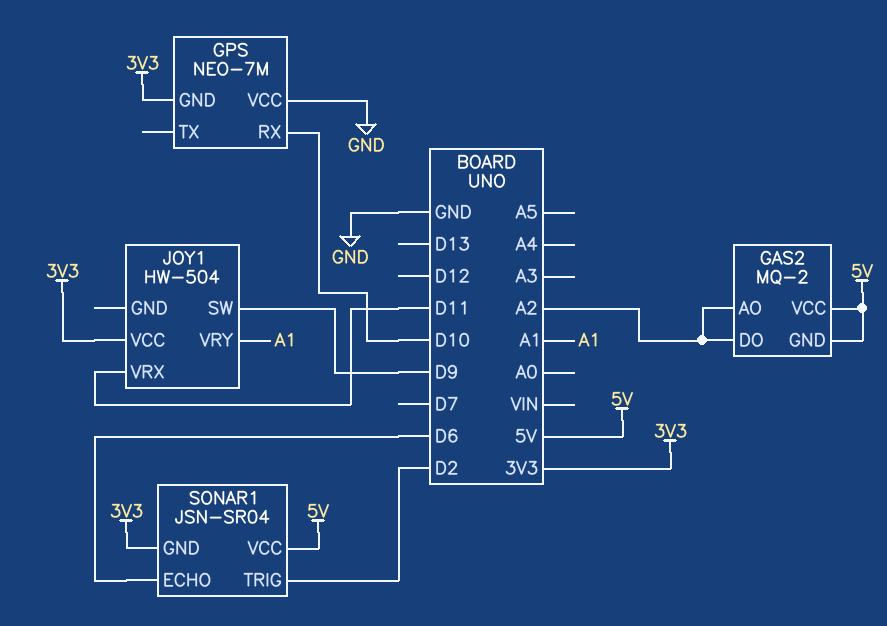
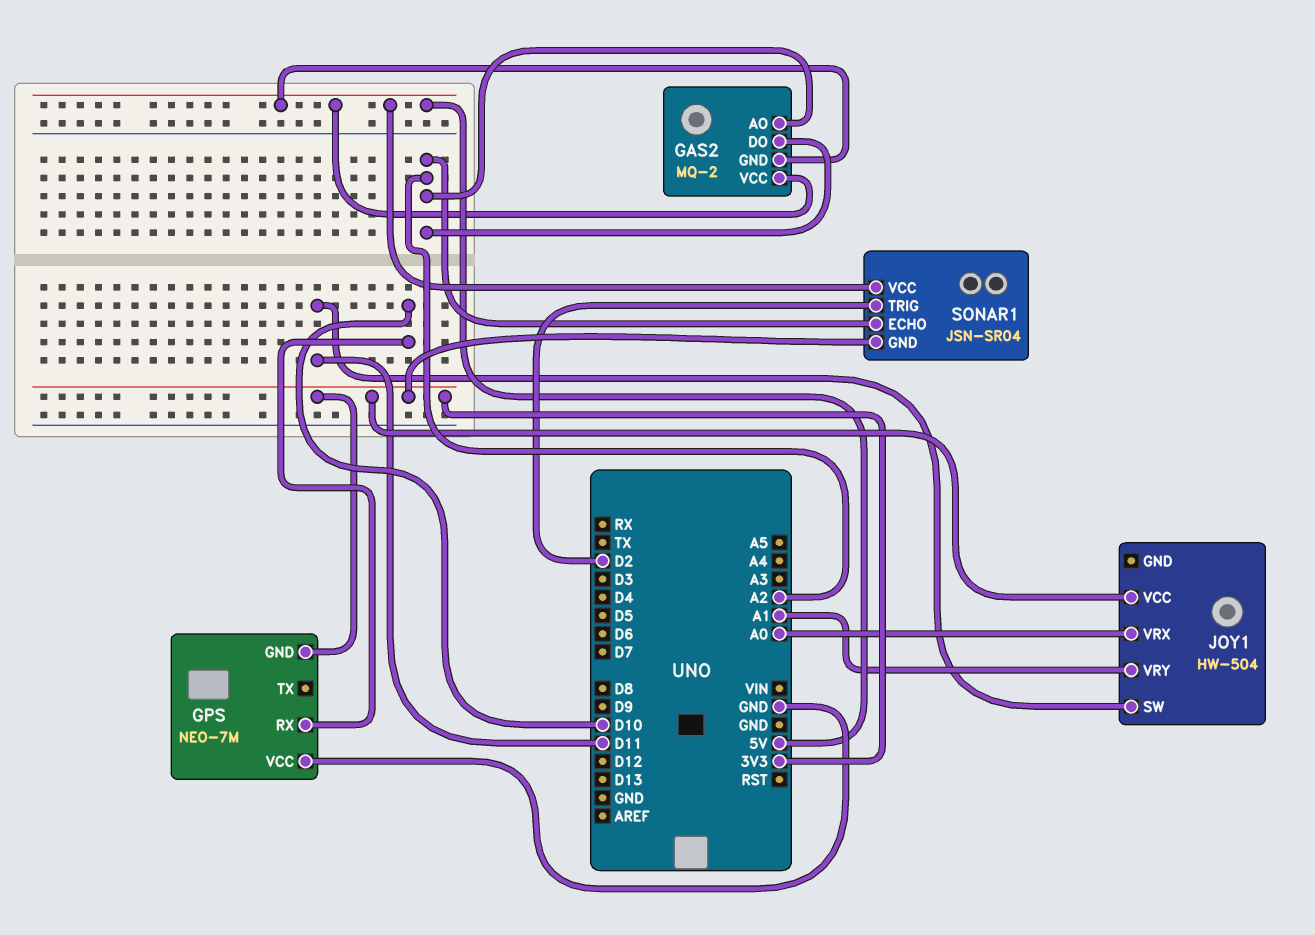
JOY1 pin SW: D9 -> D11
JOY1 pin VRX: D11 -> A0
SONAR1 pin ECHO: D6 -> A2

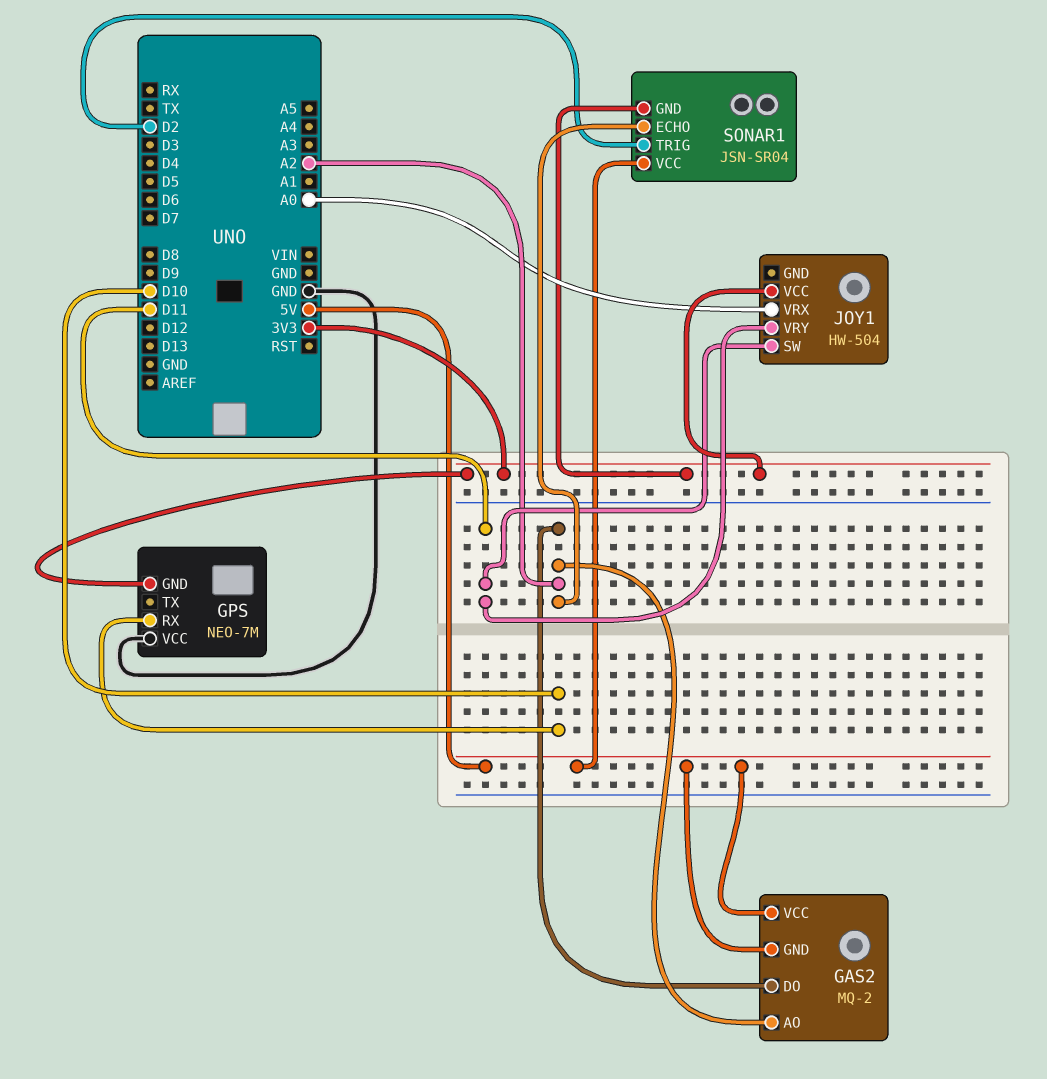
JOY1 pin VRY: A1 -> D11

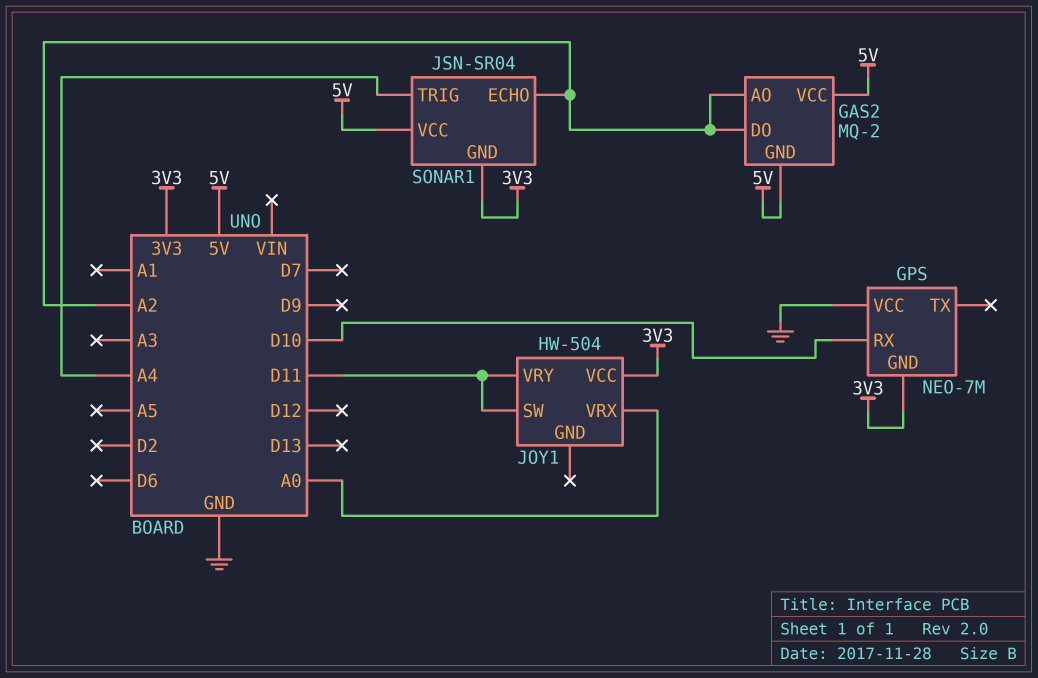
SONAR1 pin TRIG: D2 -> A4

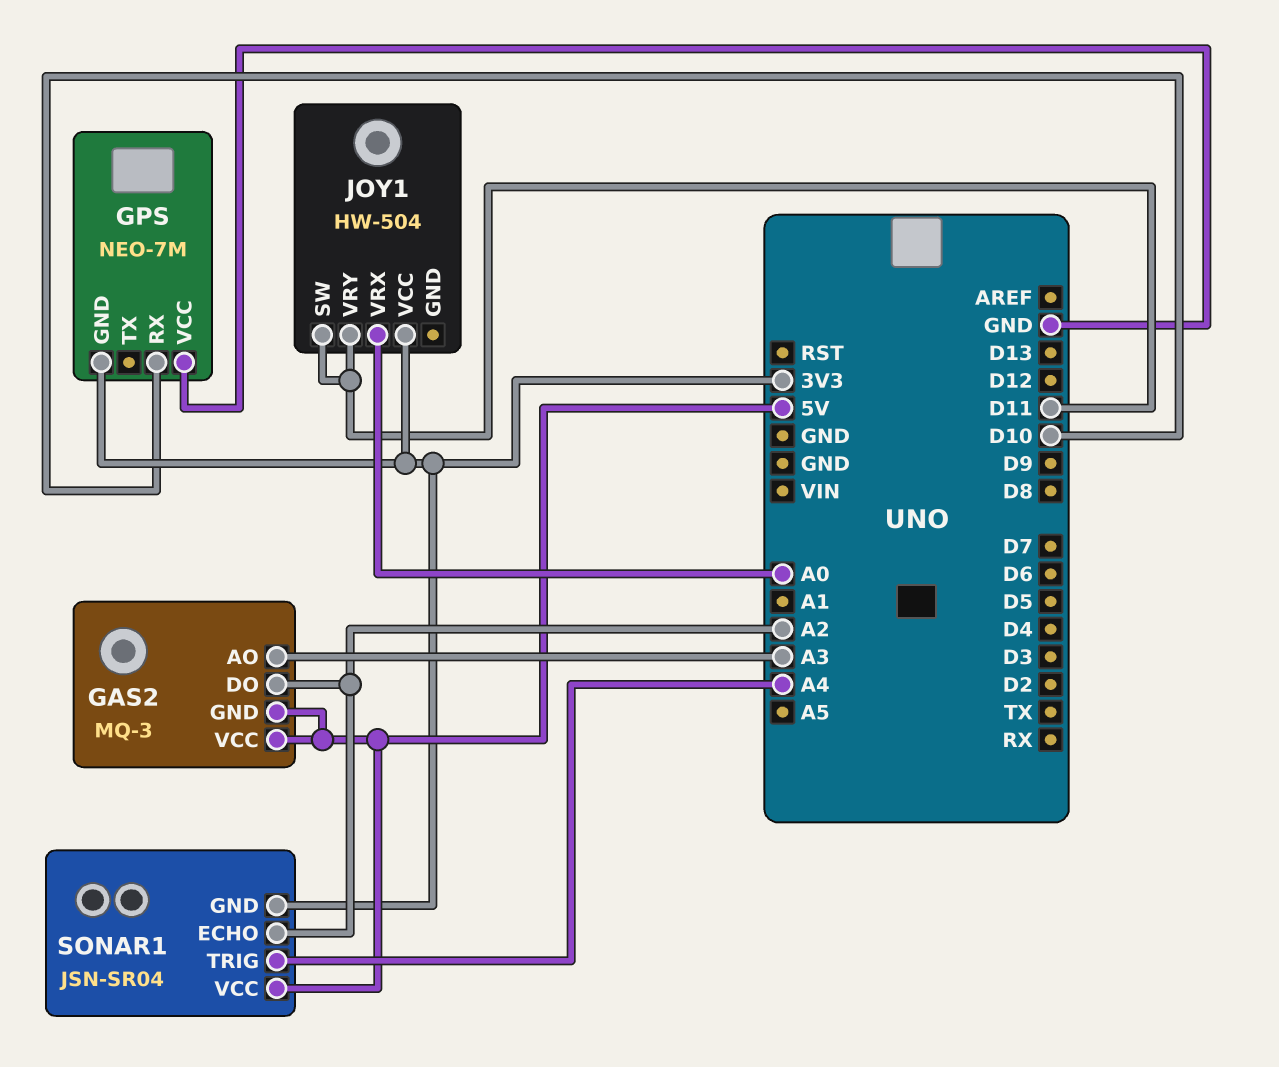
GAS2: MQ-2 -> MQ-3
GAS2 pin AO: A2 -> A3

